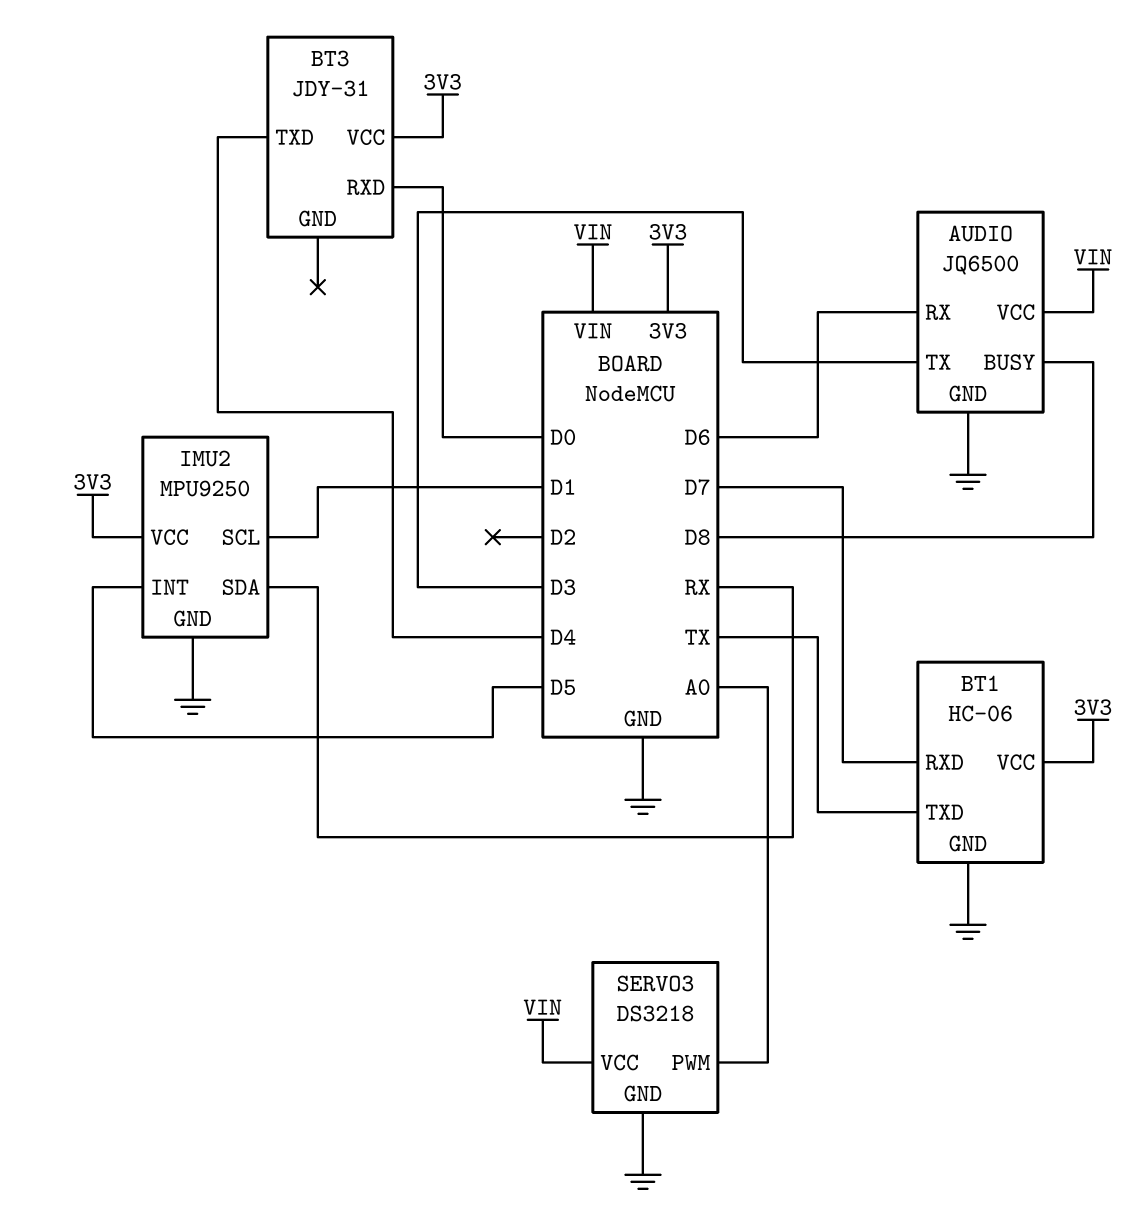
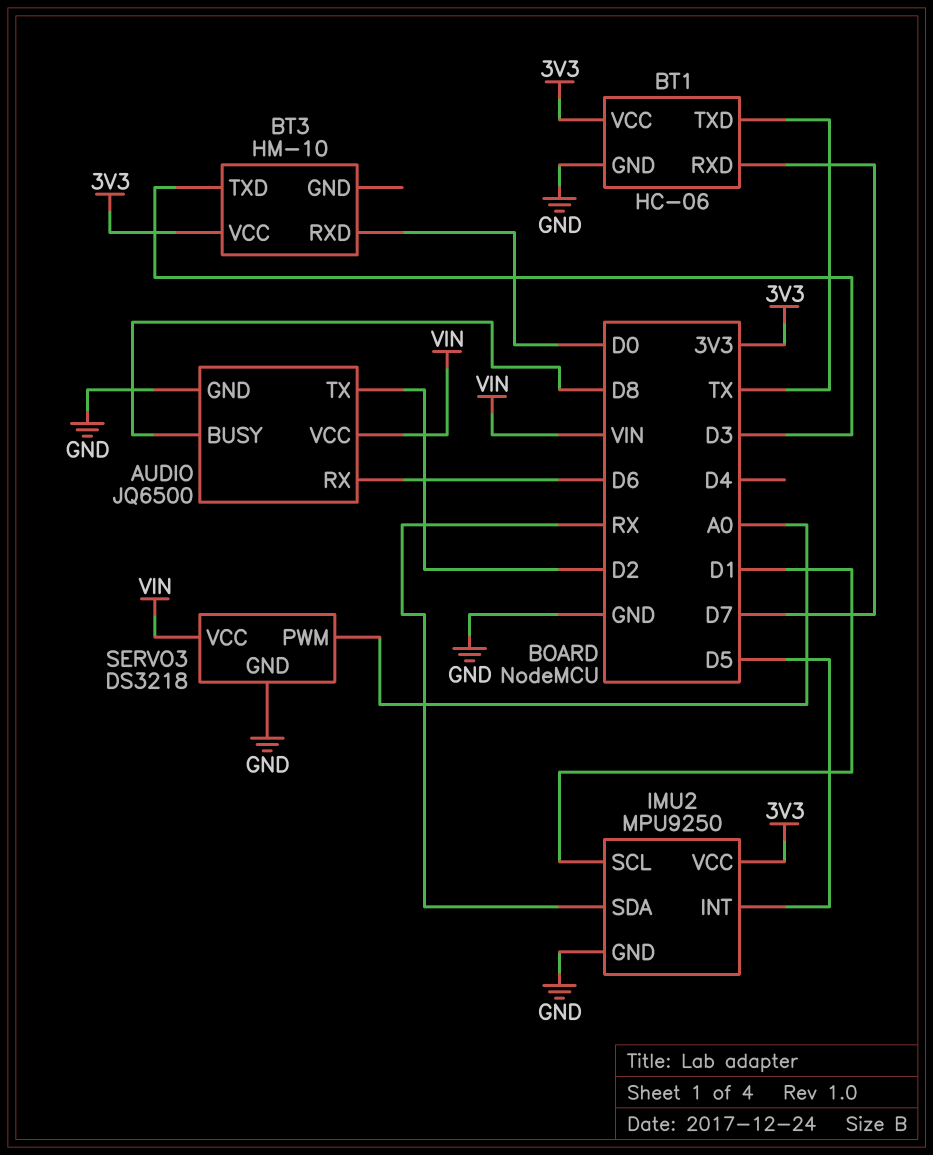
AUDIO pin TX: D3 -> D2
BT3: JDY-31 -> HM-10
BT3 pin TXD: D4 -> D3

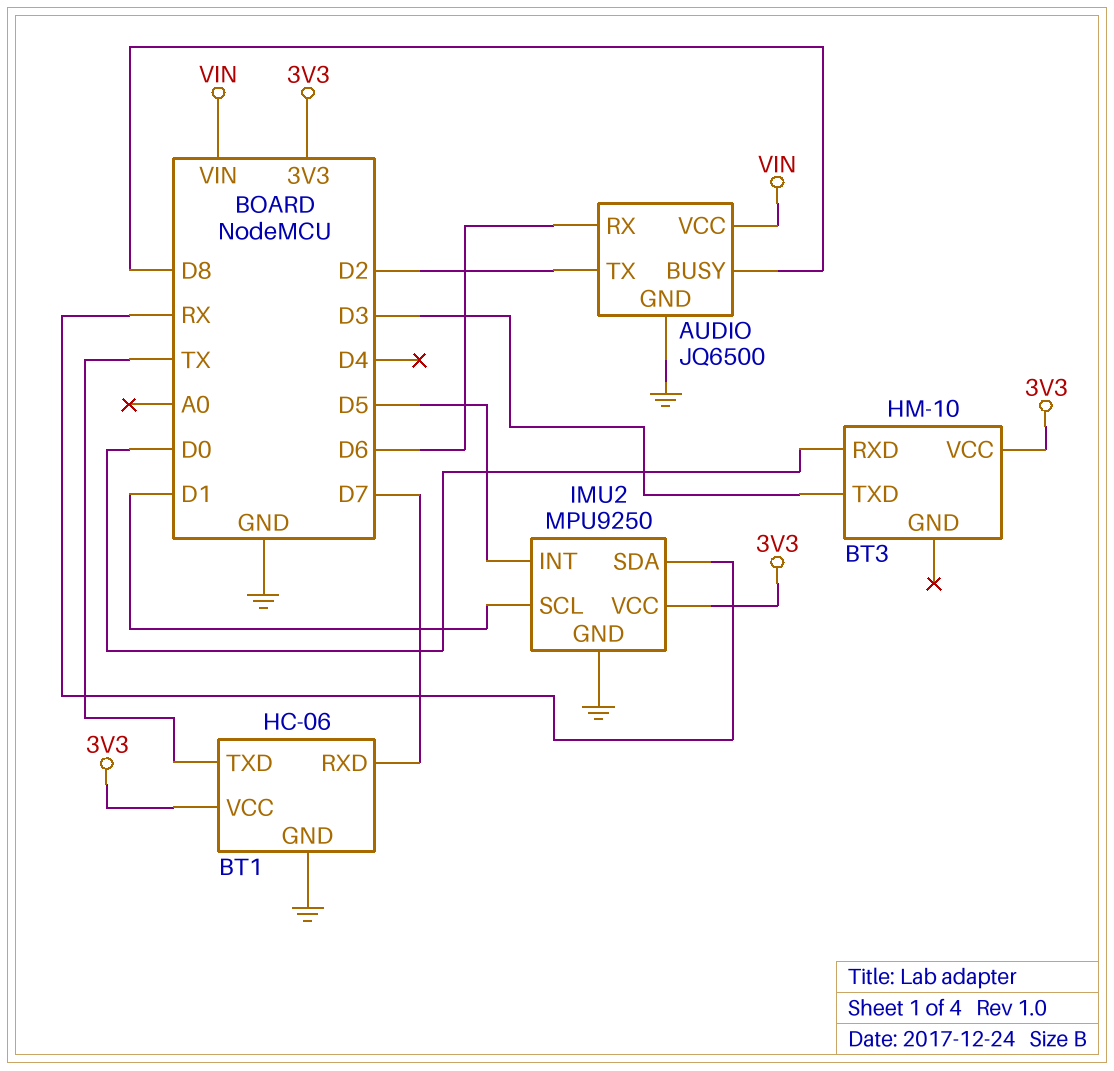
SERVO3: DS3218 -> none
SERVO3 pin GND: GND -> none
SERVO3 pin PWM: A0 -> none
SERVO3 pin VCC: VIN -> none

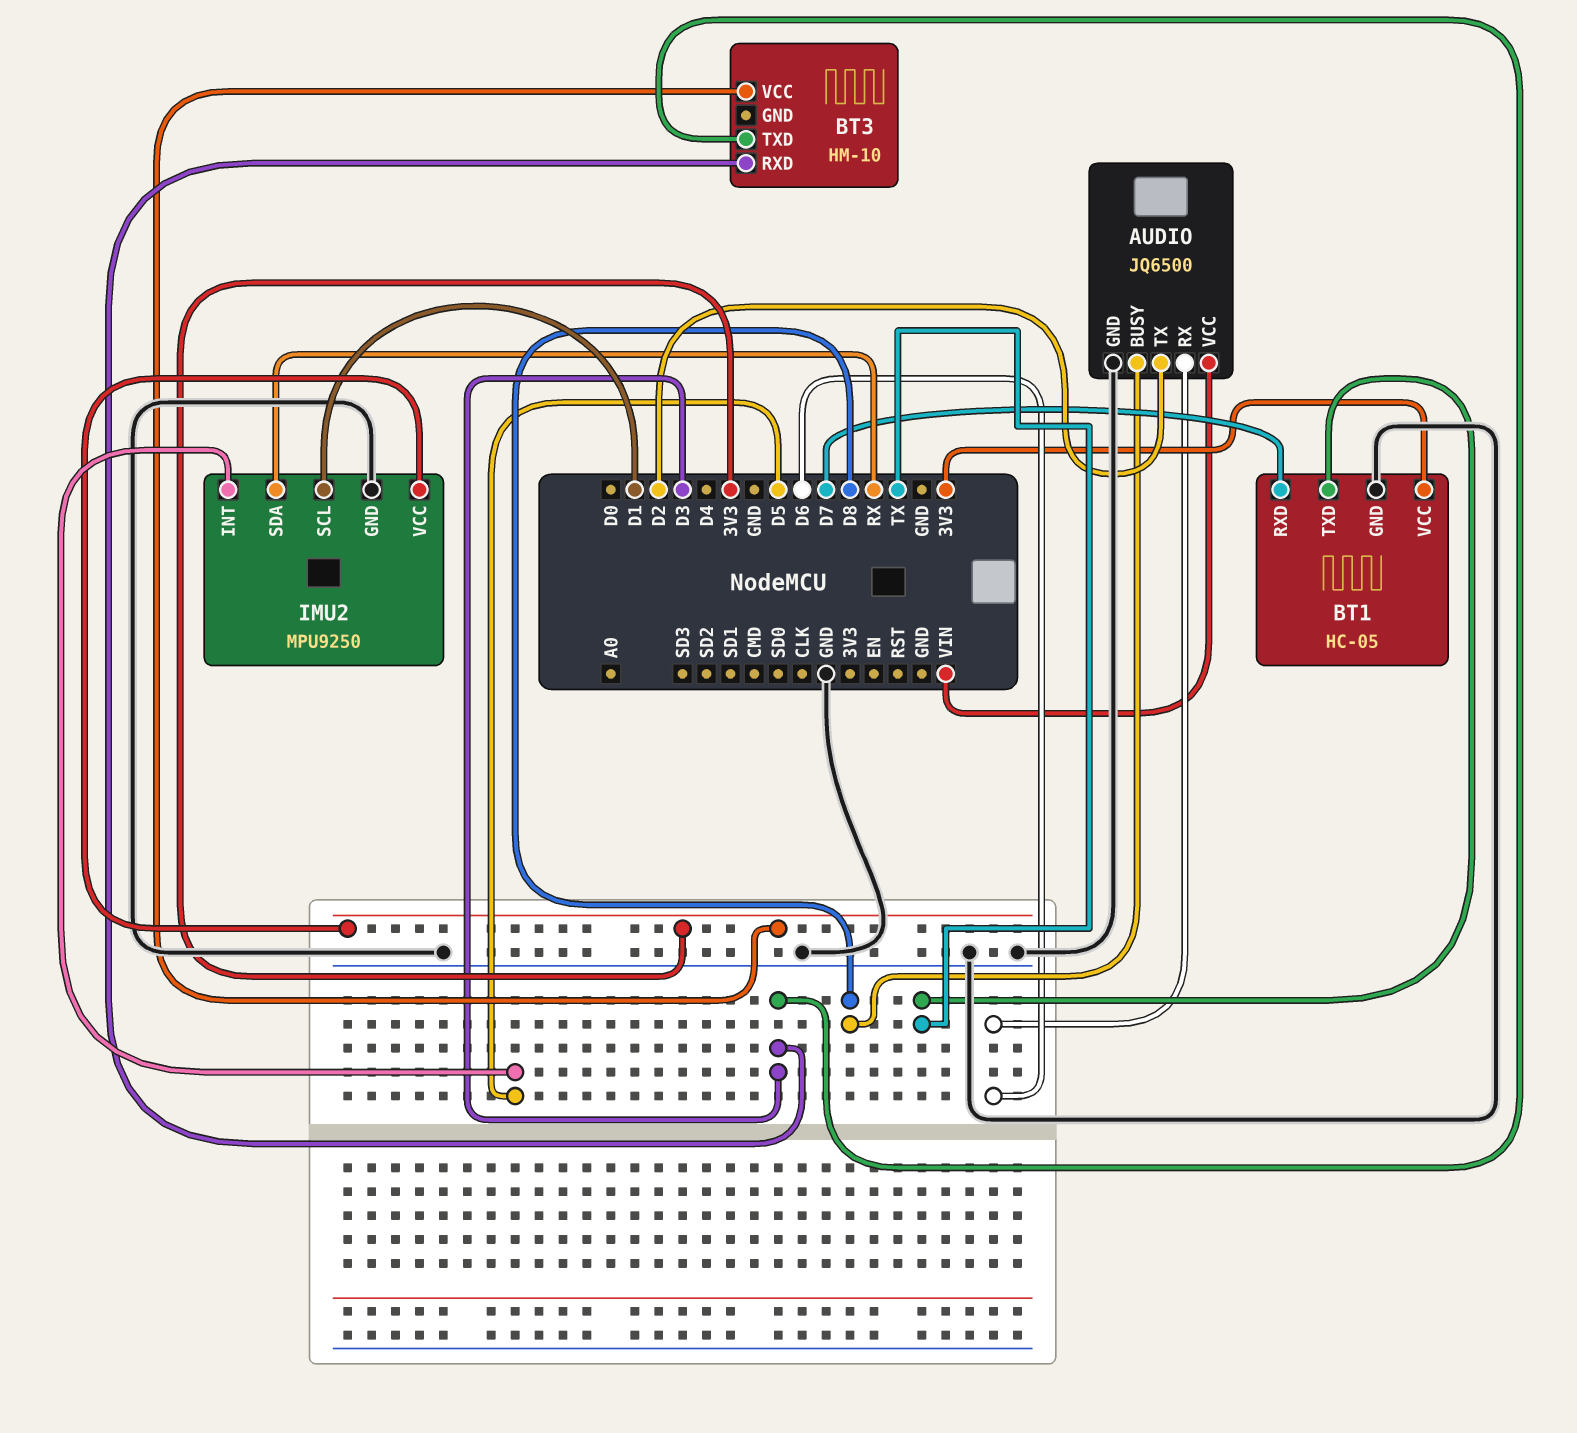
BT1: HC-06 -> HC-05
BT3 pin RXD: D0 -> D3

